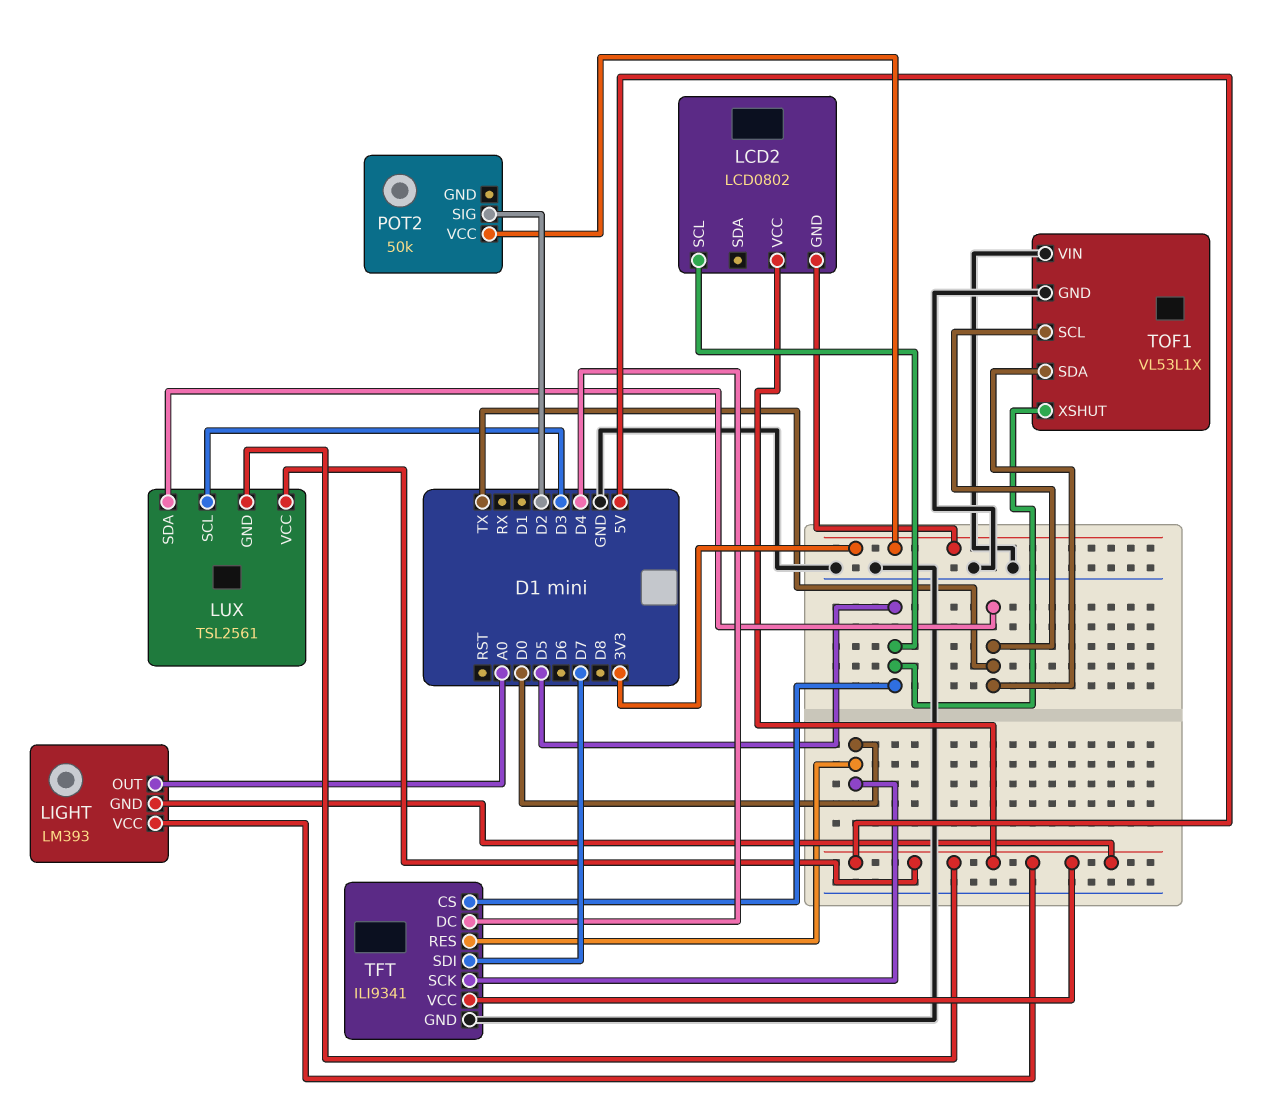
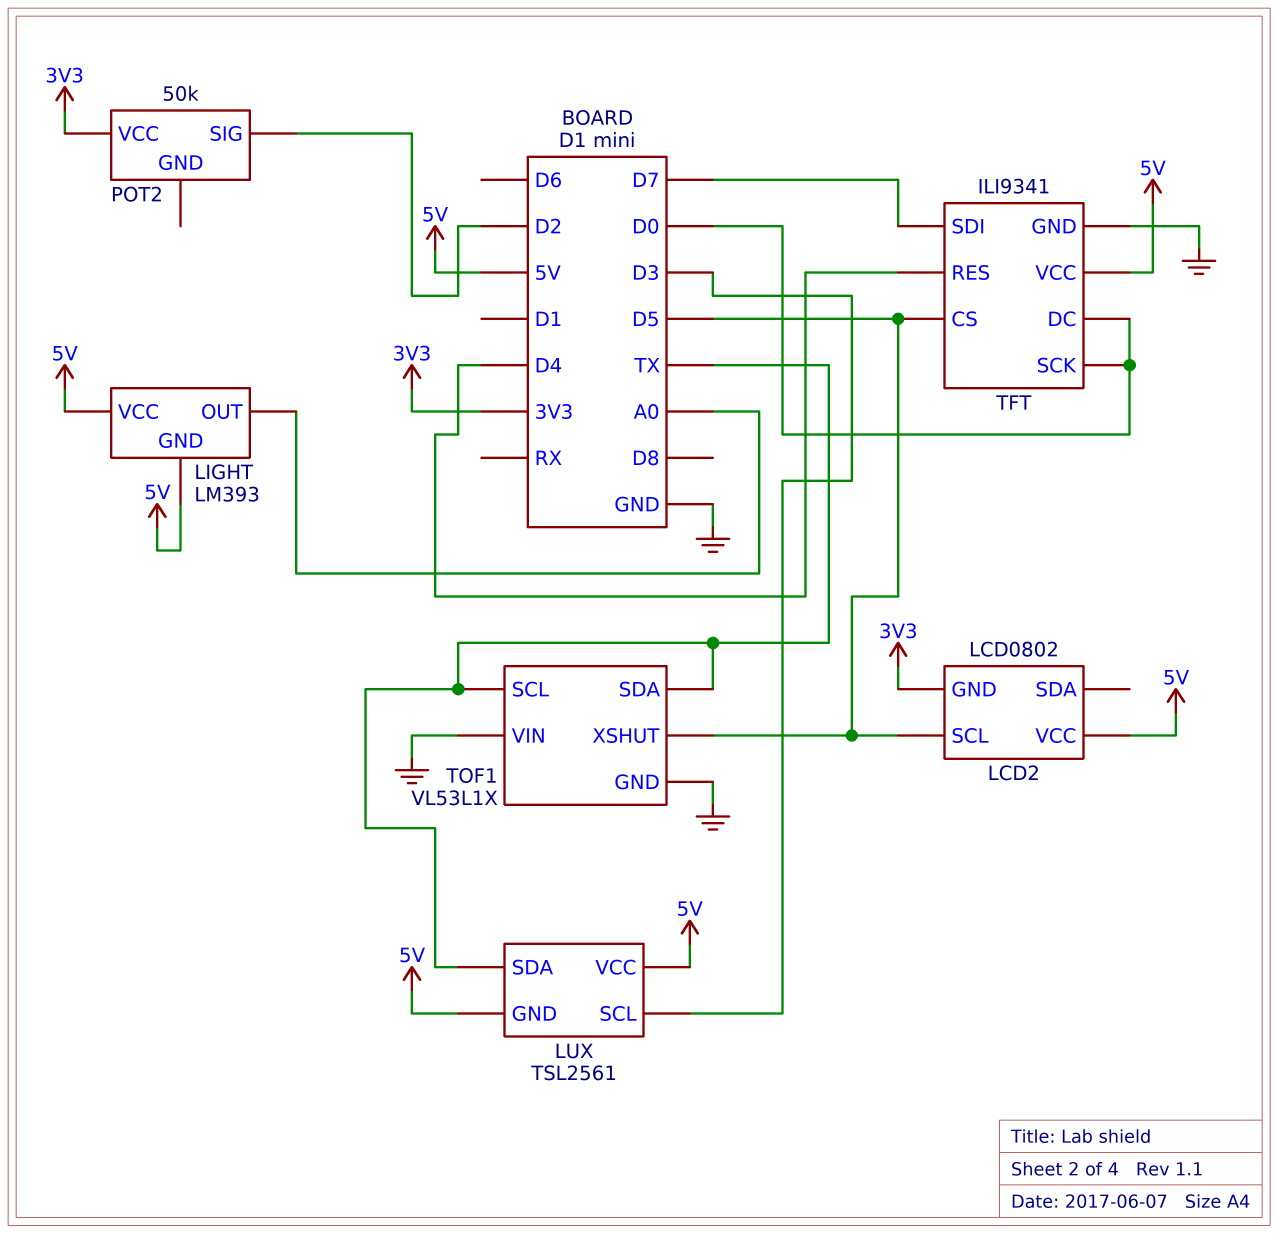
TFT pin DC: D4 -> D0
TFT pin RES: D0 -> D4

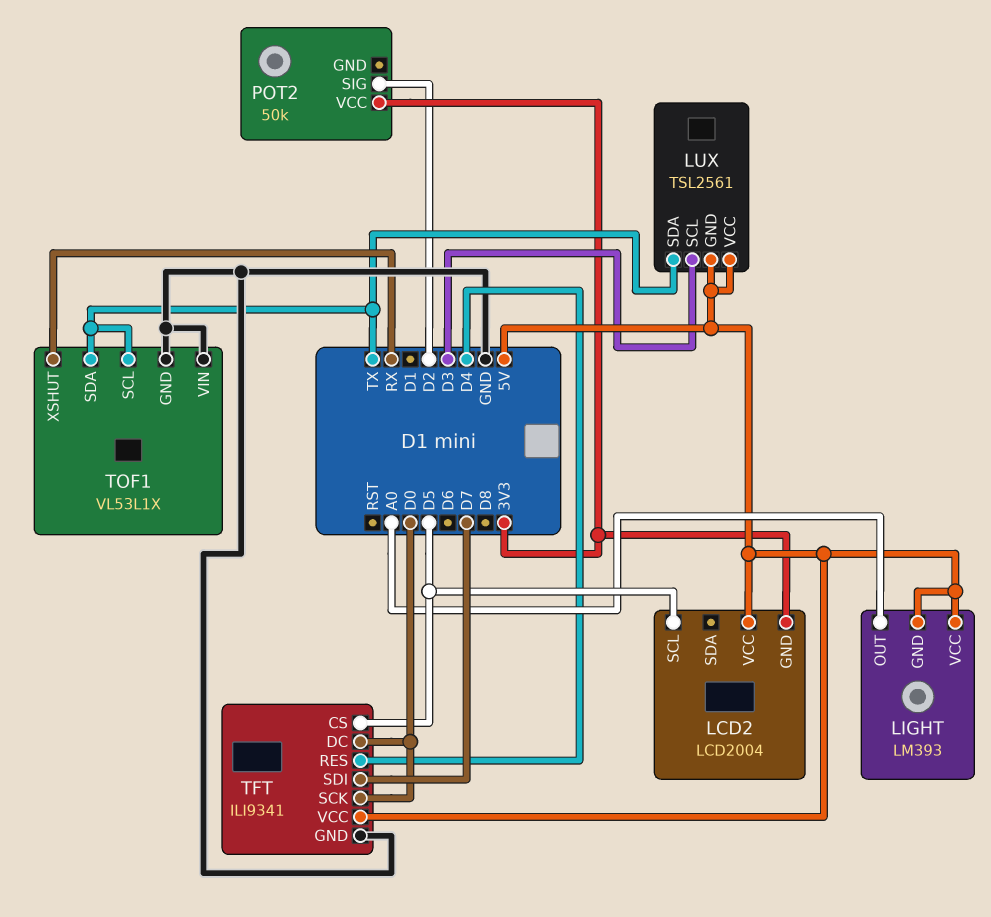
LCD2: LCD0802 -> LCD2004
TOF1 pin XSHUT: D5 -> RX

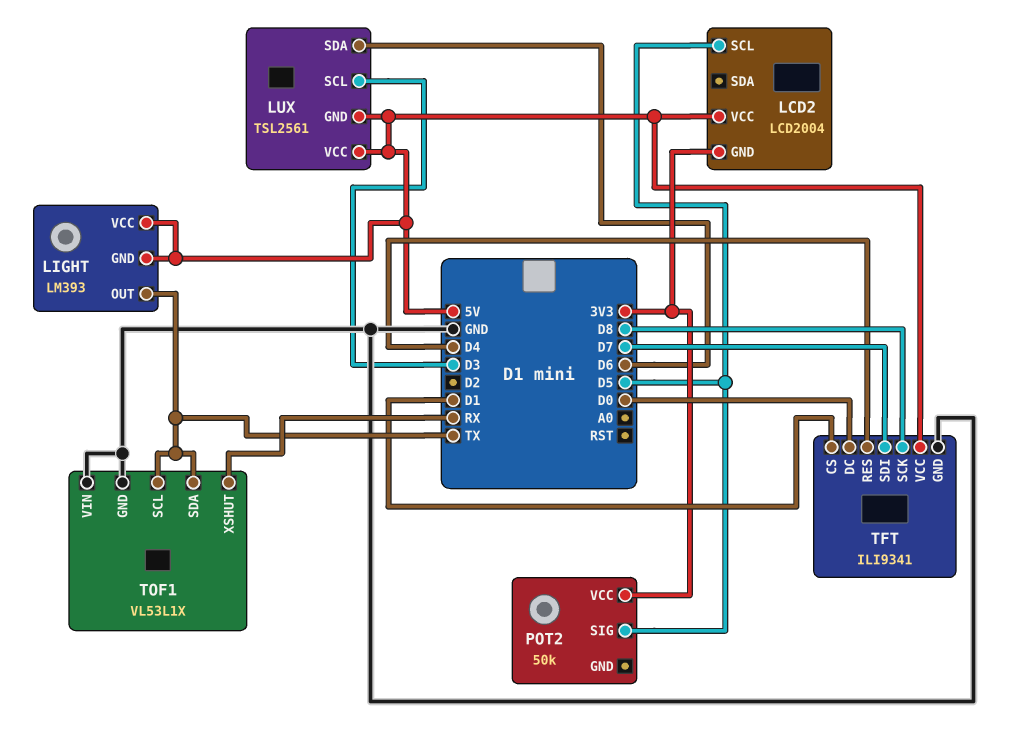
LIGHT pin OUT: A0 -> TX
LUX pin SDA: TX -> D6
POT2 pin SIG: D2 -> D5
TFT pin CS: D5 -> D1
TFT pin SCK: D0 -> D8

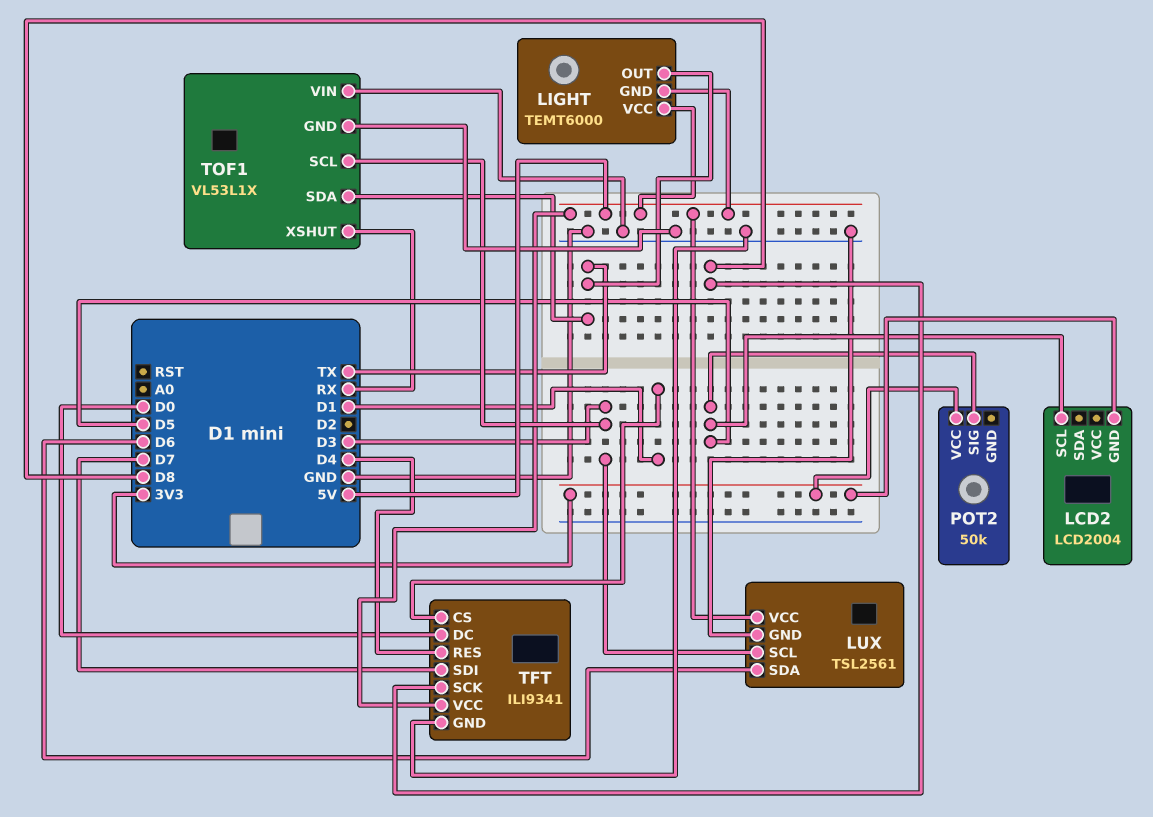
LCD2 pin VCC: 5V -> none
LIGHT: LM393 -> TEMT6000
LUX pin GND: 5V -> GND
TOF1 pin SCL: TX -> D3

